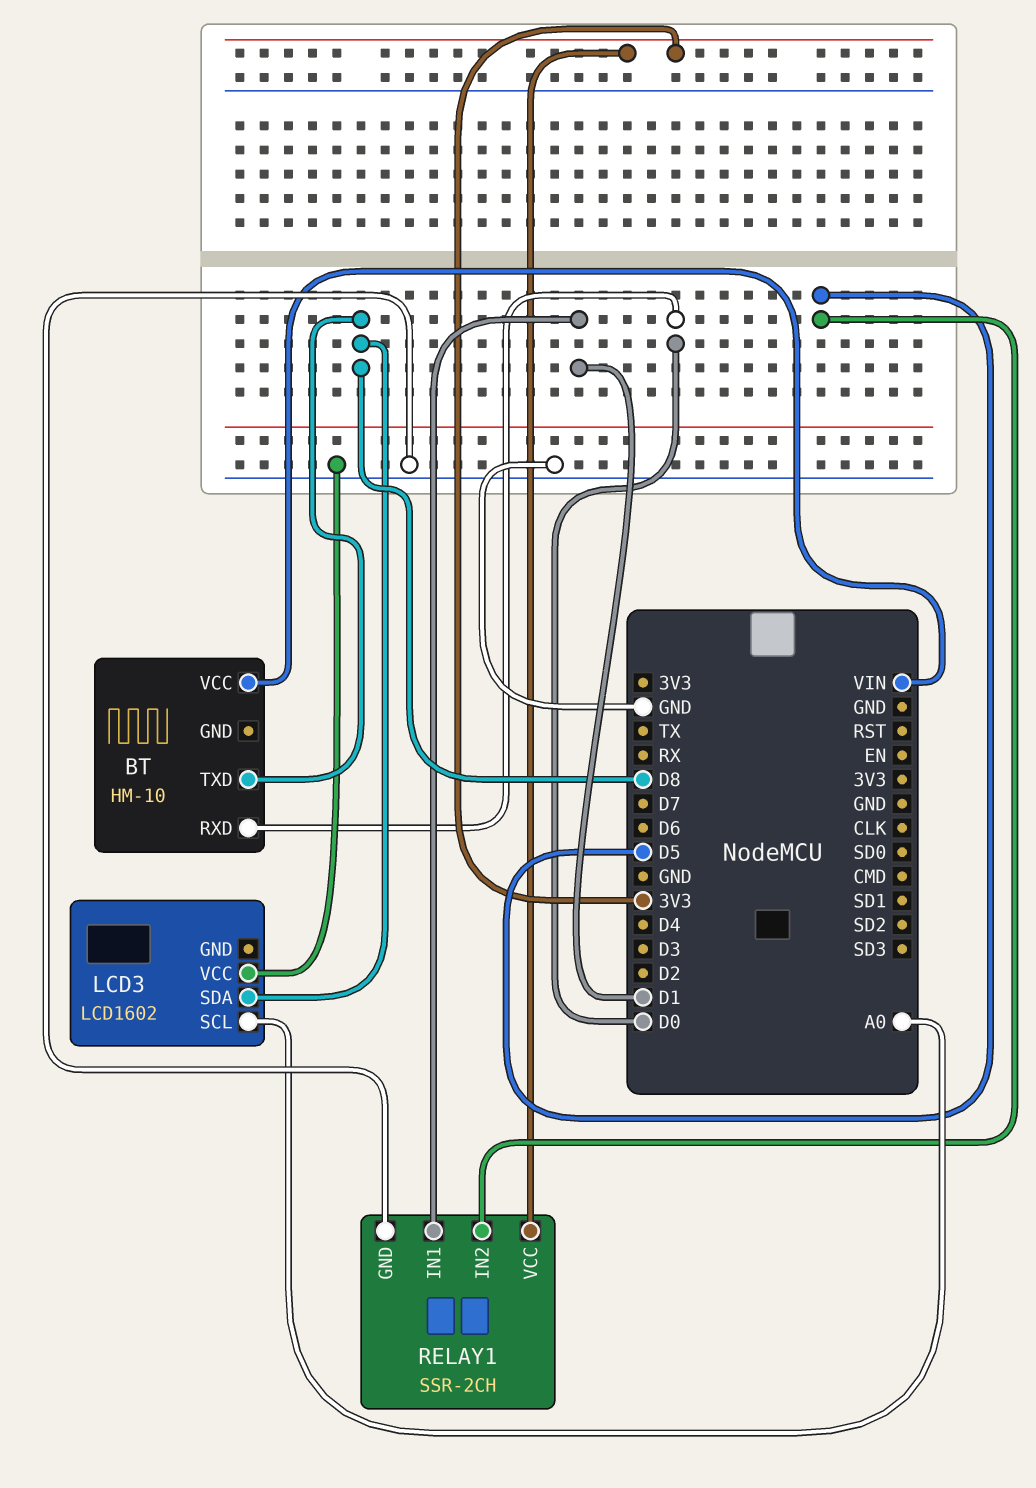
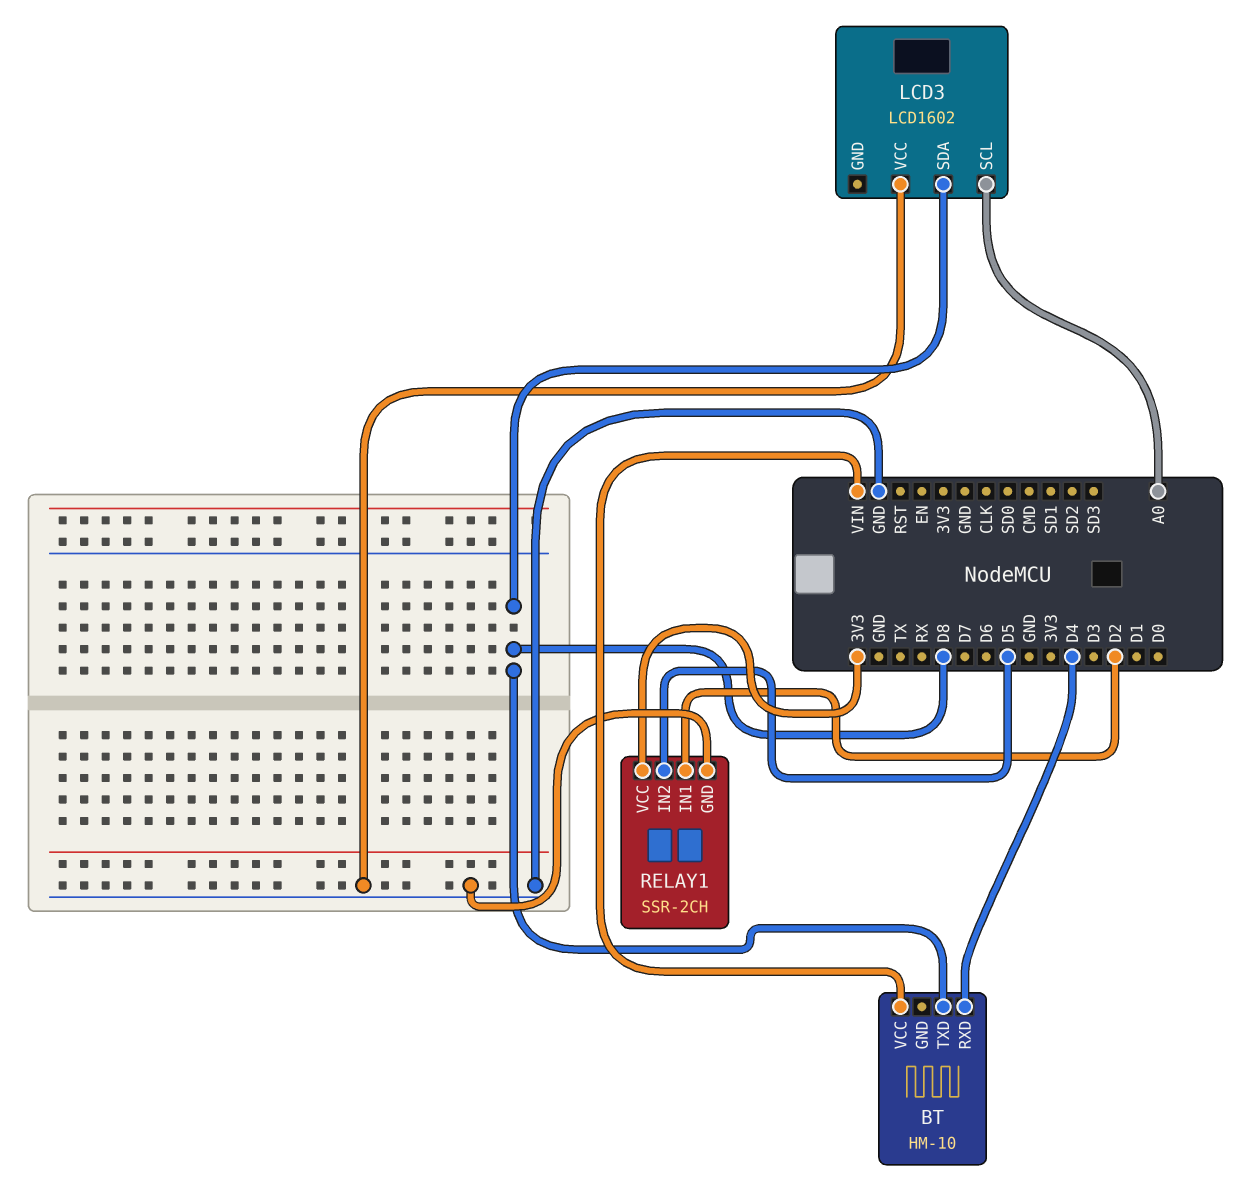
BT pin RXD: D0 -> D4
RELAY1 pin IN1: D1 -> D2

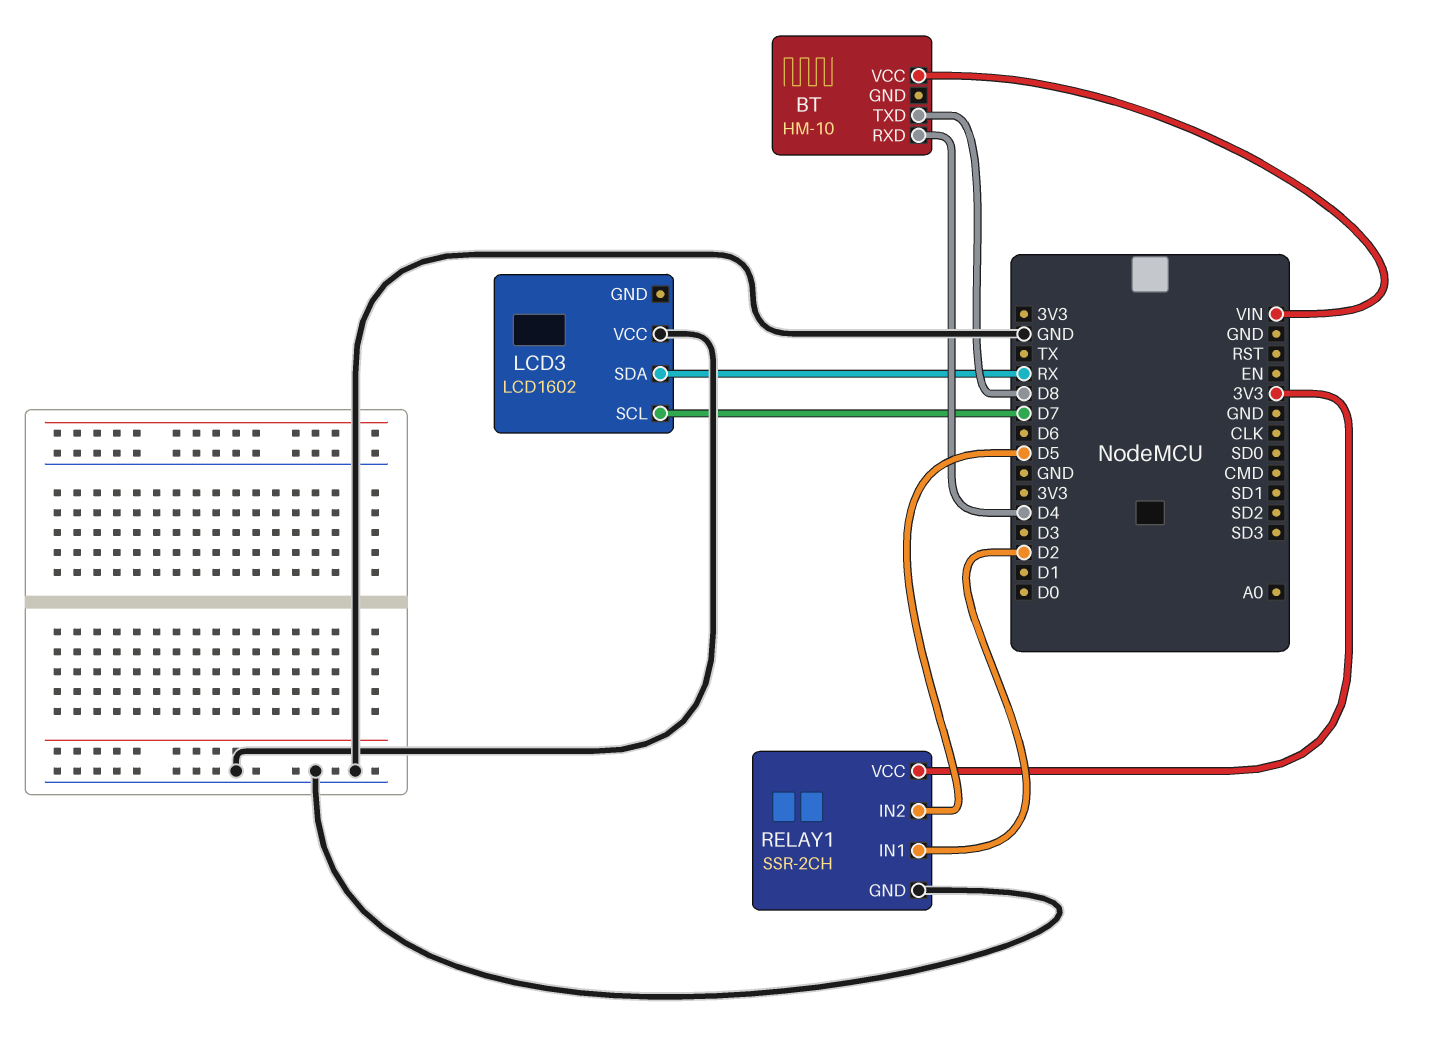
LCD3 pin SCL: A0 -> D7
LCD3 pin SDA: D8 -> RX

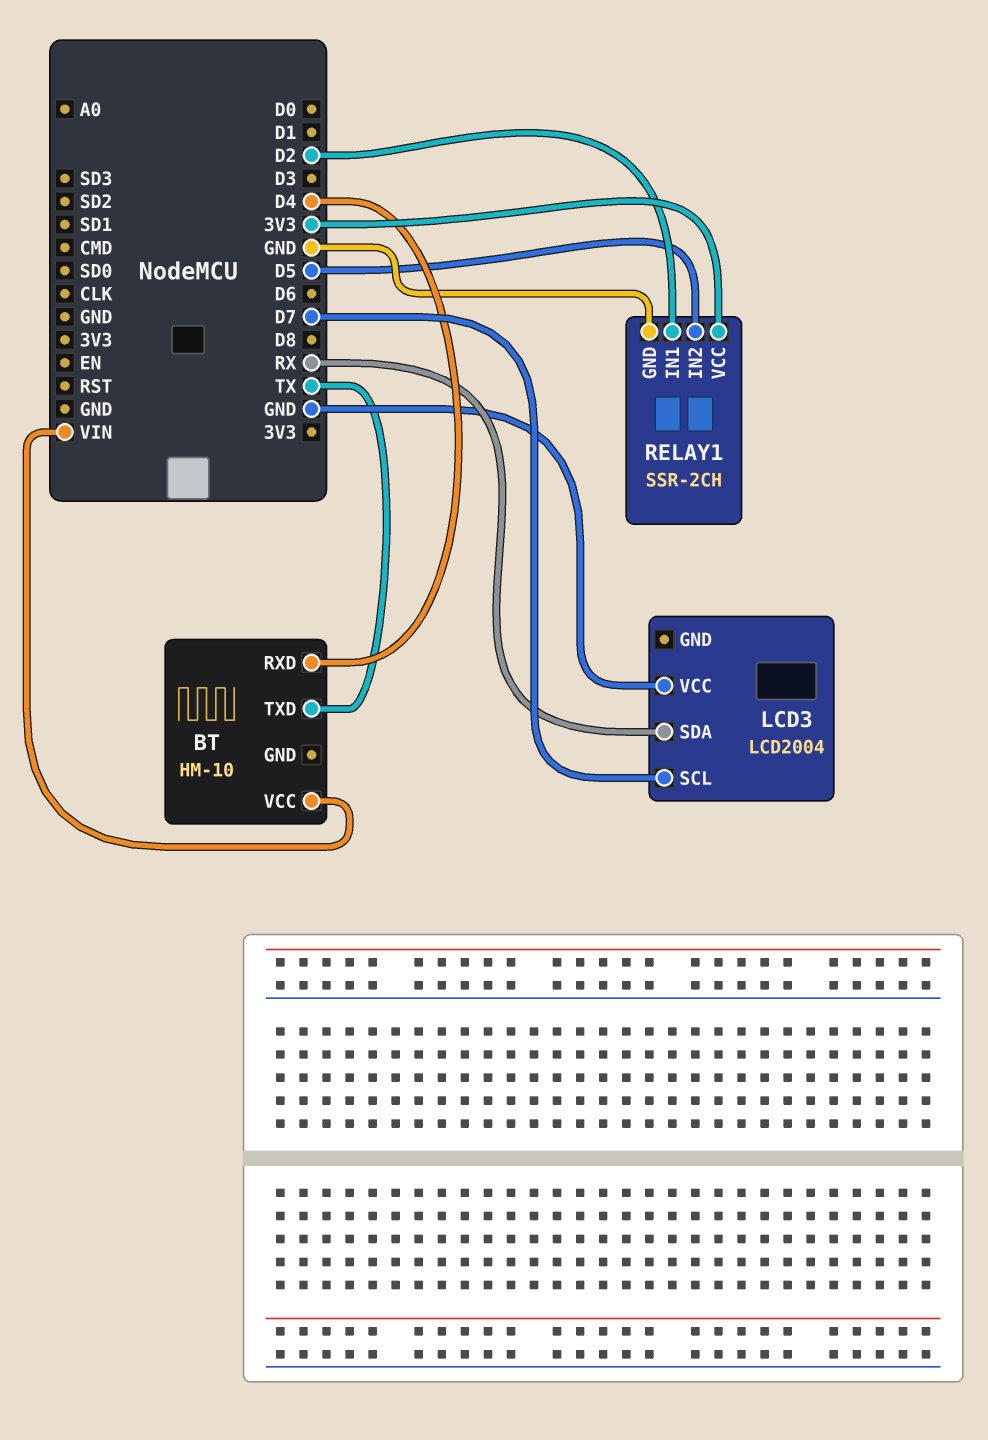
BT pin TXD: D8 -> TX
LCD3: LCD1602 -> LCD2004

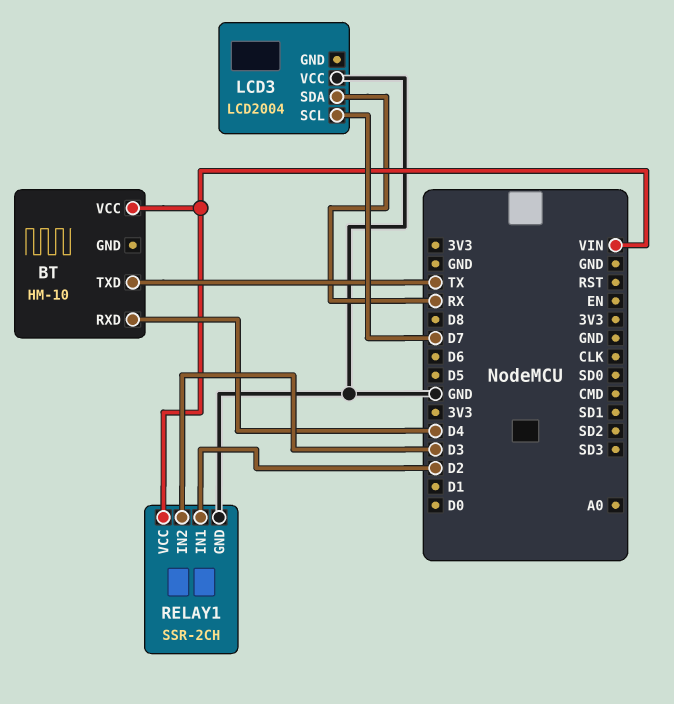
RELAY1 pin IN2: D5 -> D3
RELAY1 pin VCC: 3V3 -> VIN

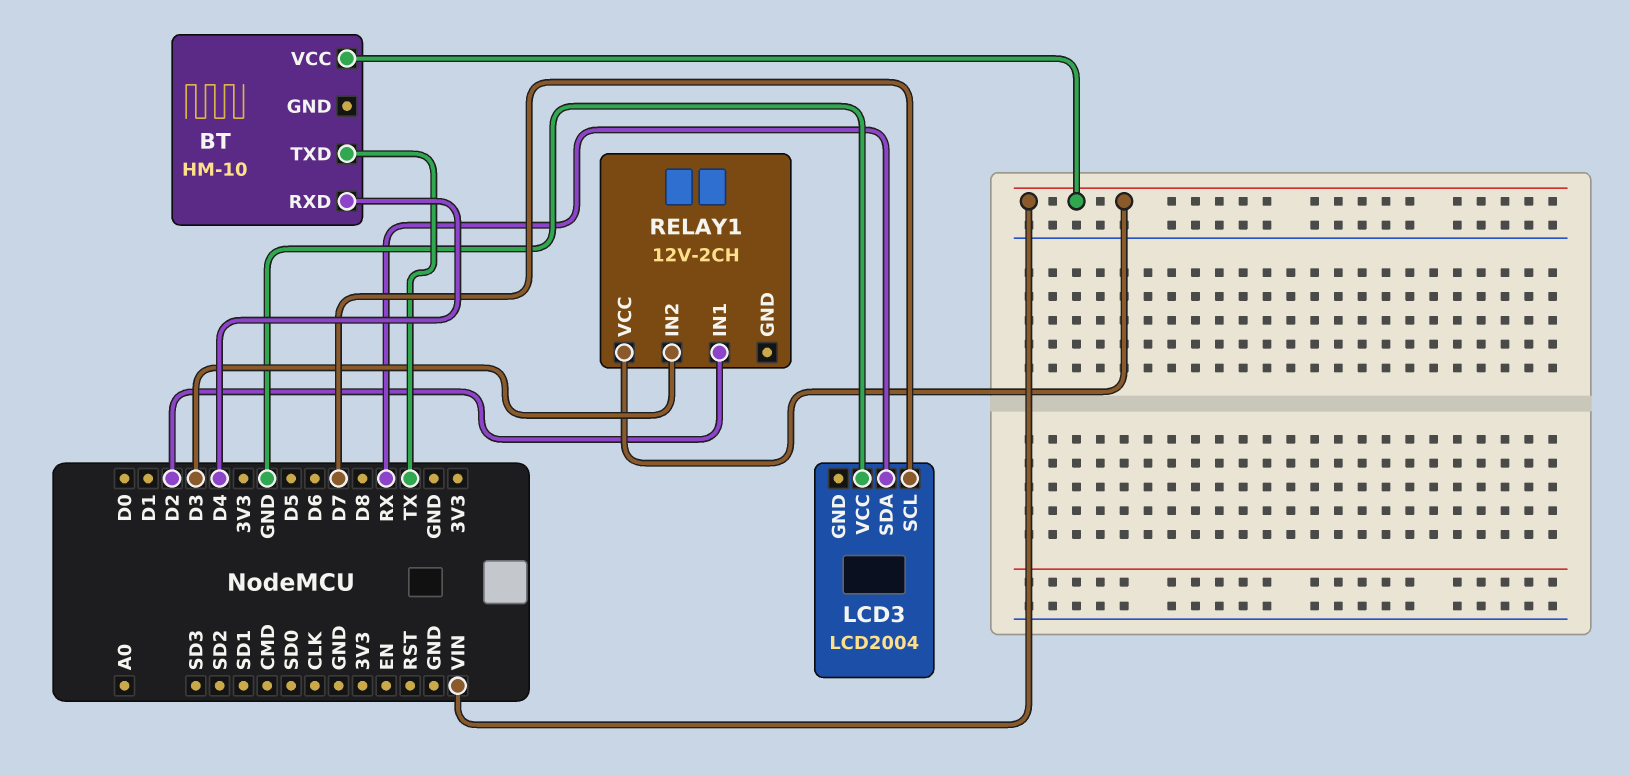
RELAY1: SSR-2CH -> 12V-2CH
RELAY1 pin GND: GND -> none

